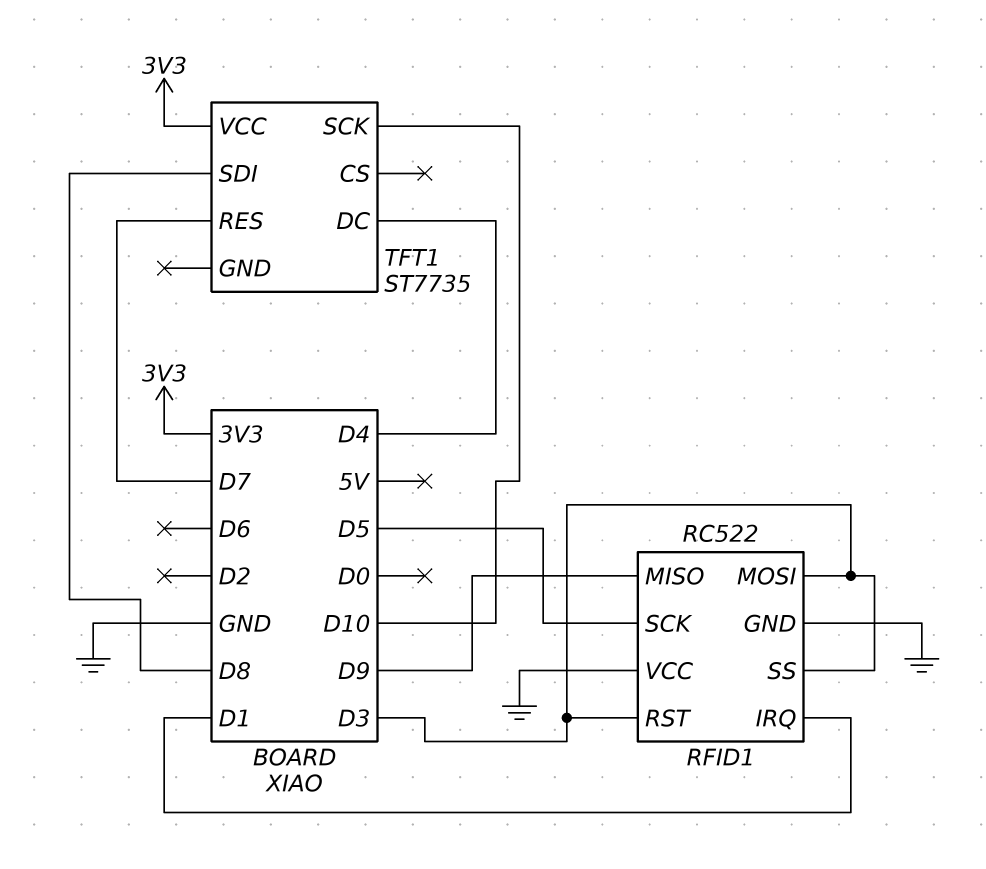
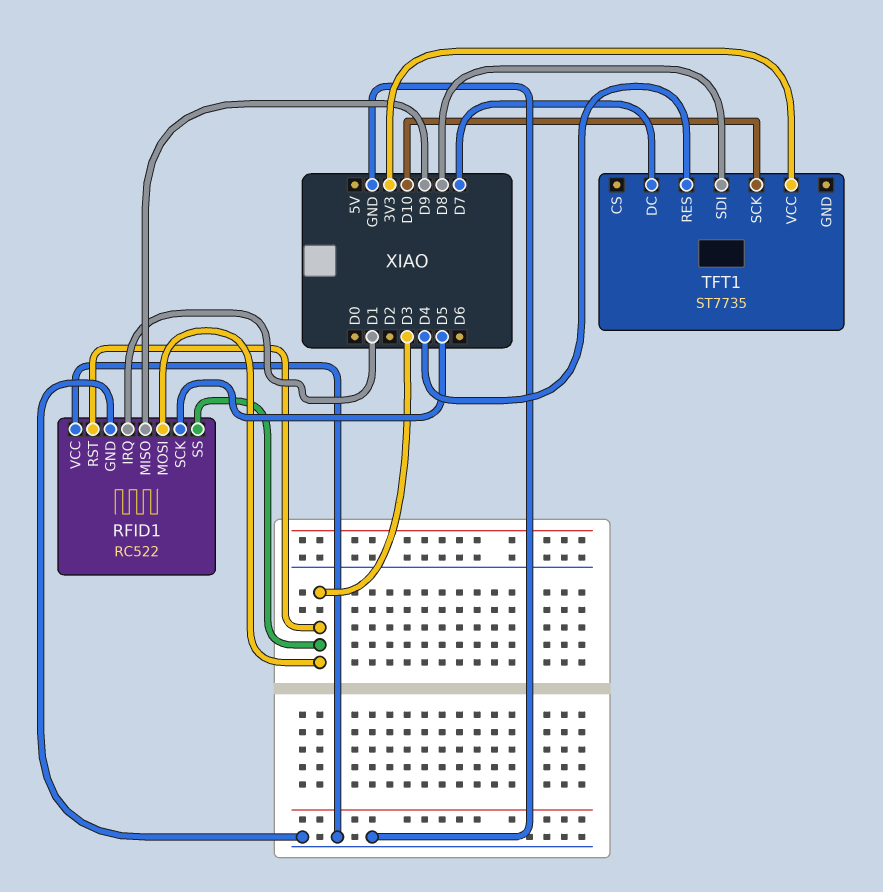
TFT1 pin DC: D4 -> D7
TFT1 pin RES: D7 -> D4

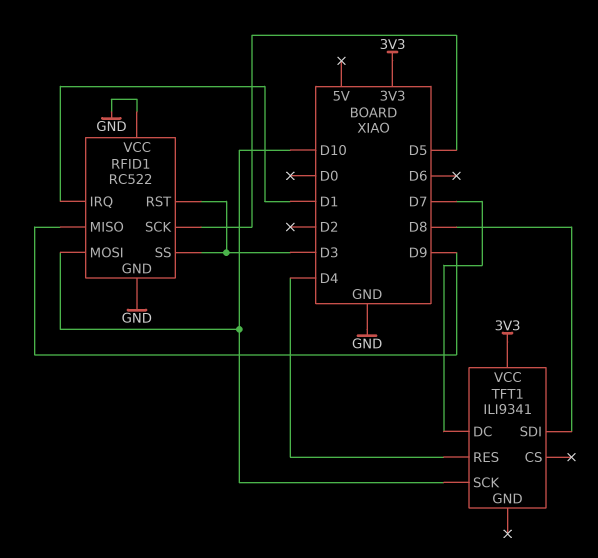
RFID1 pin MOSI: D3 -> D10
TFT1: ST7735 -> ILI9341

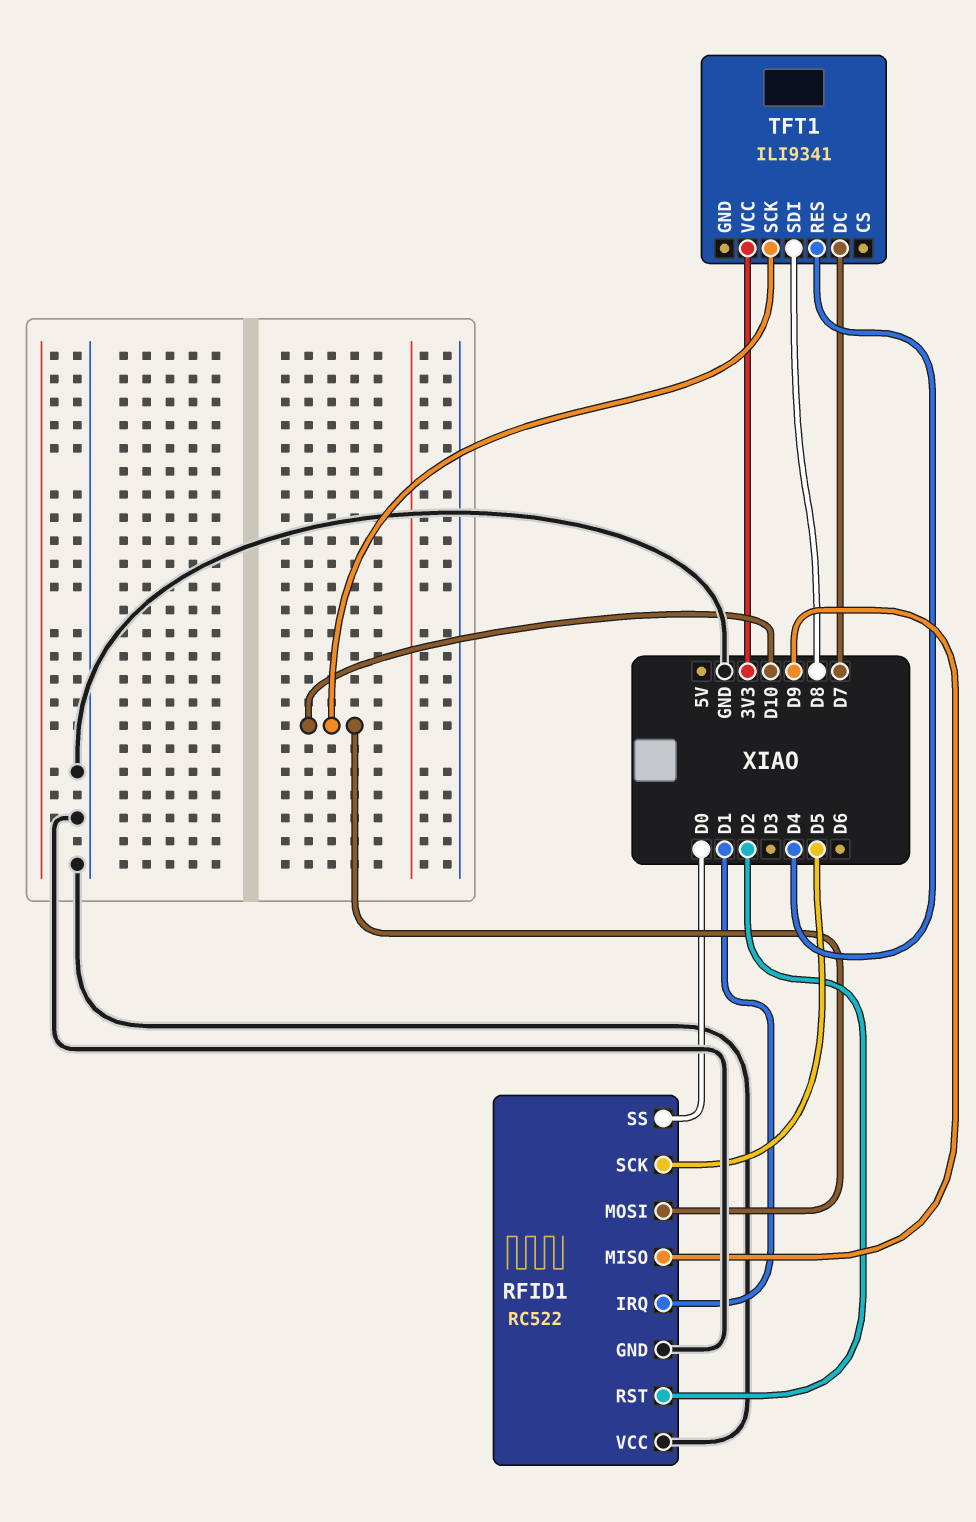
RFID1 pin RST: D3 -> D2
RFID1 pin SS: D3 -> D0

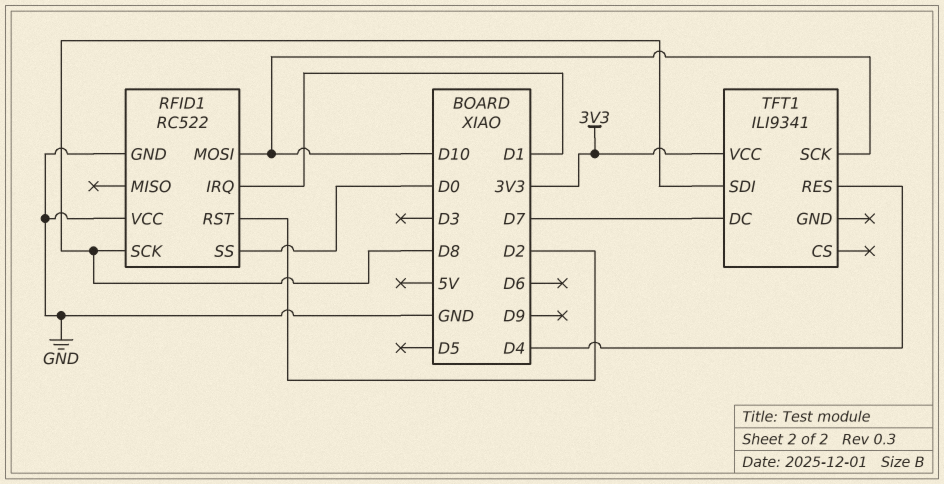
RFID1 pin MISO: D9 -> none
RFID1 pin SCK: D5 -> D8

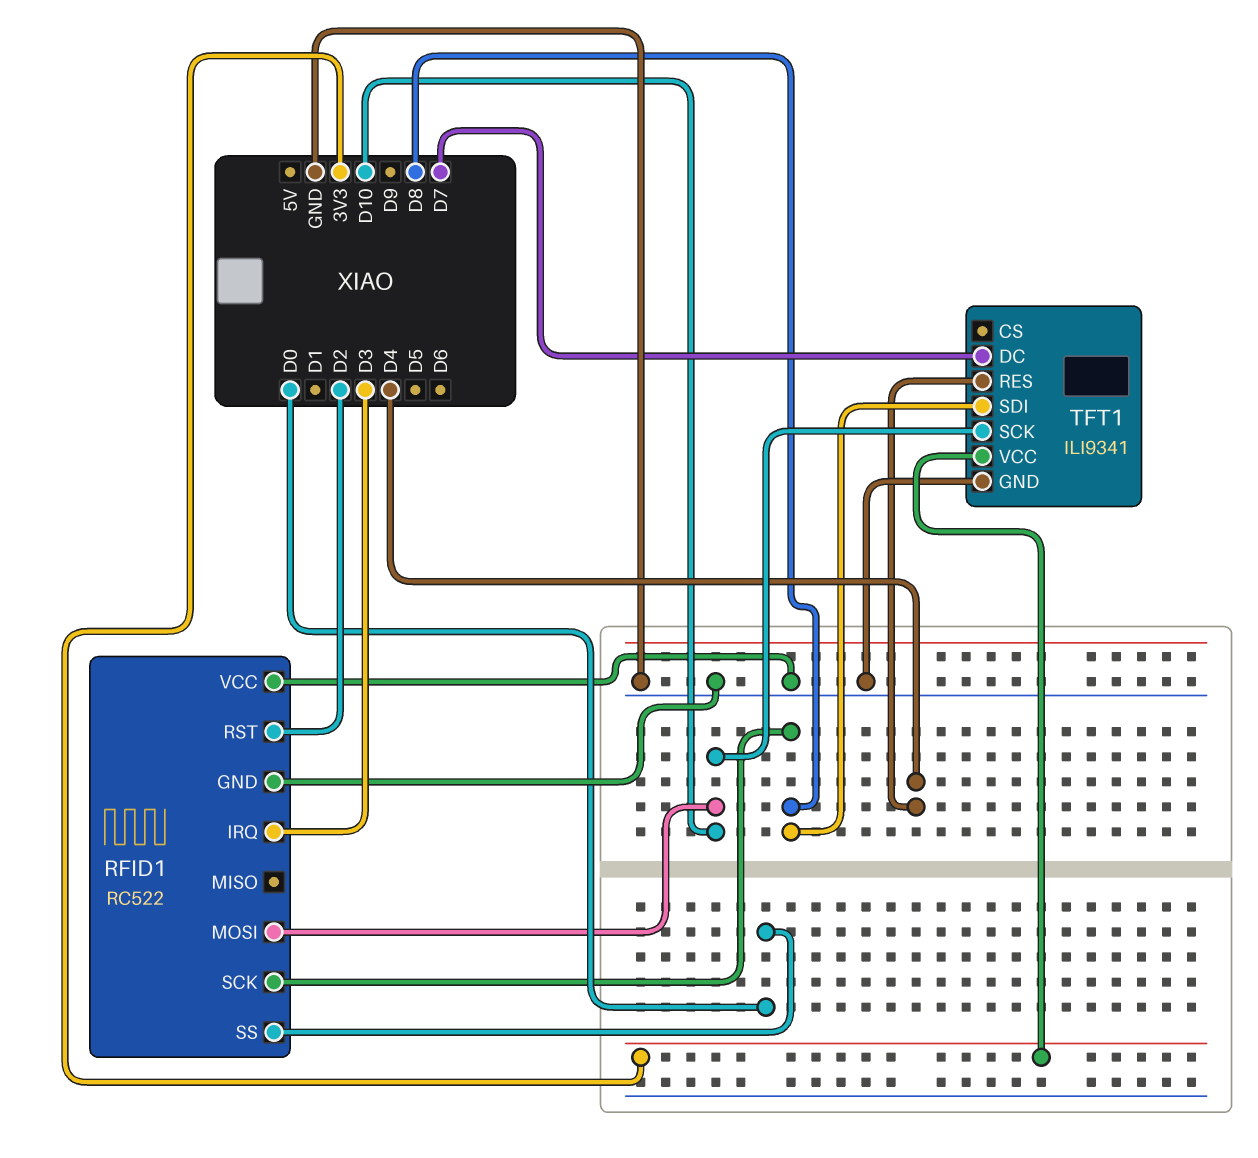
RFID1 pin IRQ: D1 -> D3
TFT1 pin GND: none -> GND

